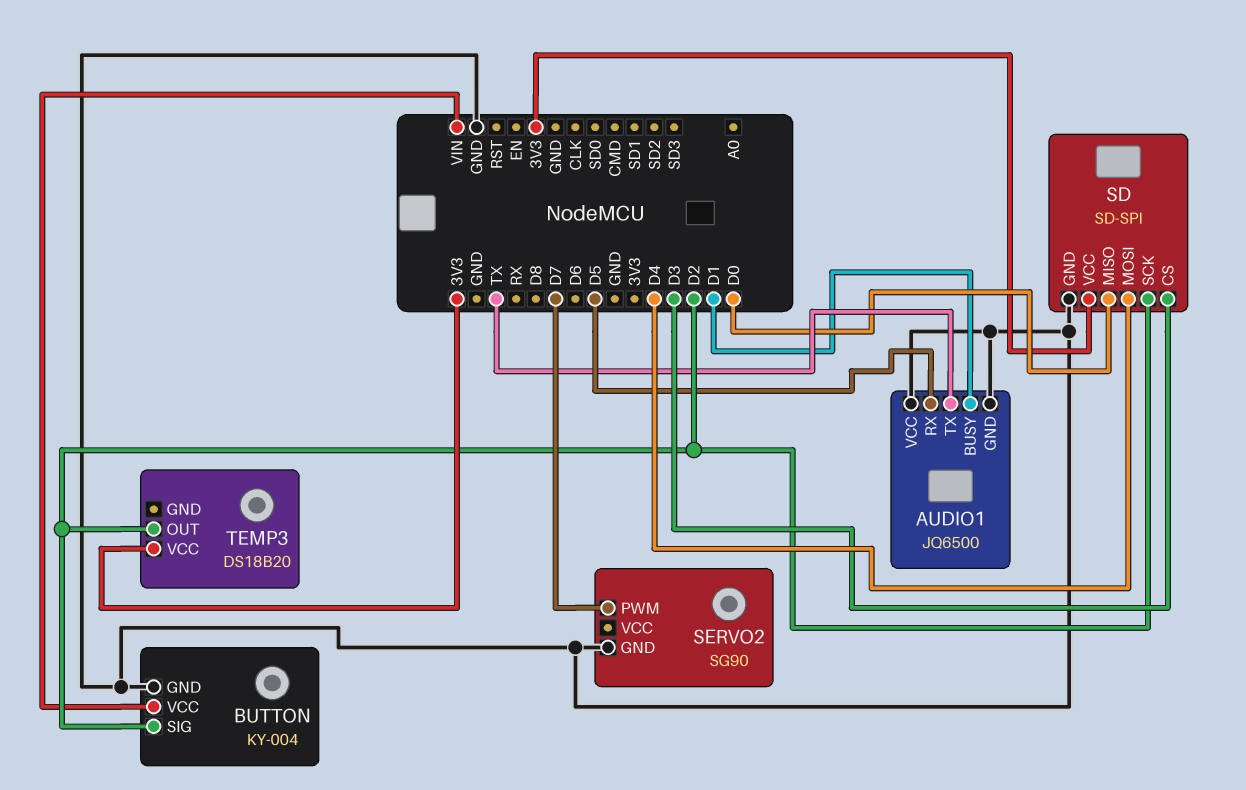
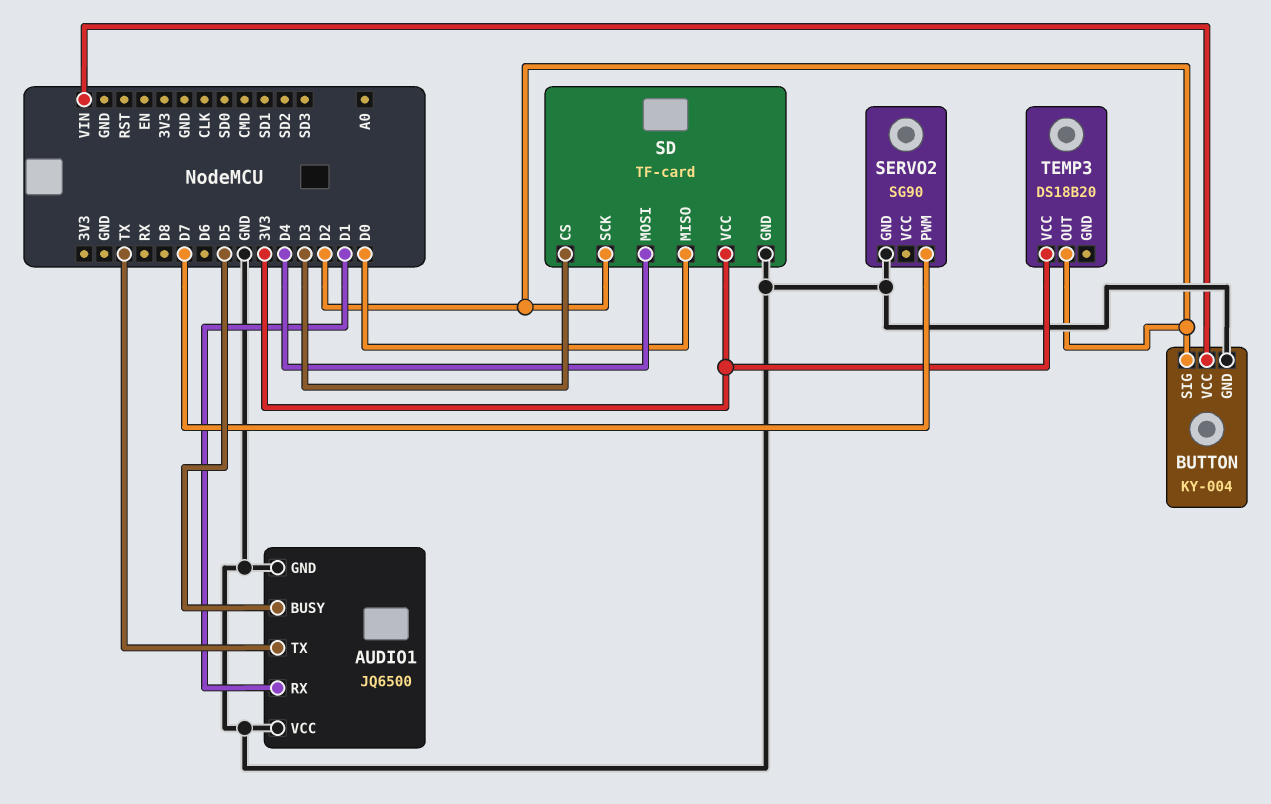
AUDIO1 pin BUSY: D1 -> D5
AUDIO1 pin RX: D5 -> D1
SD: SD-SPI -> TF-card

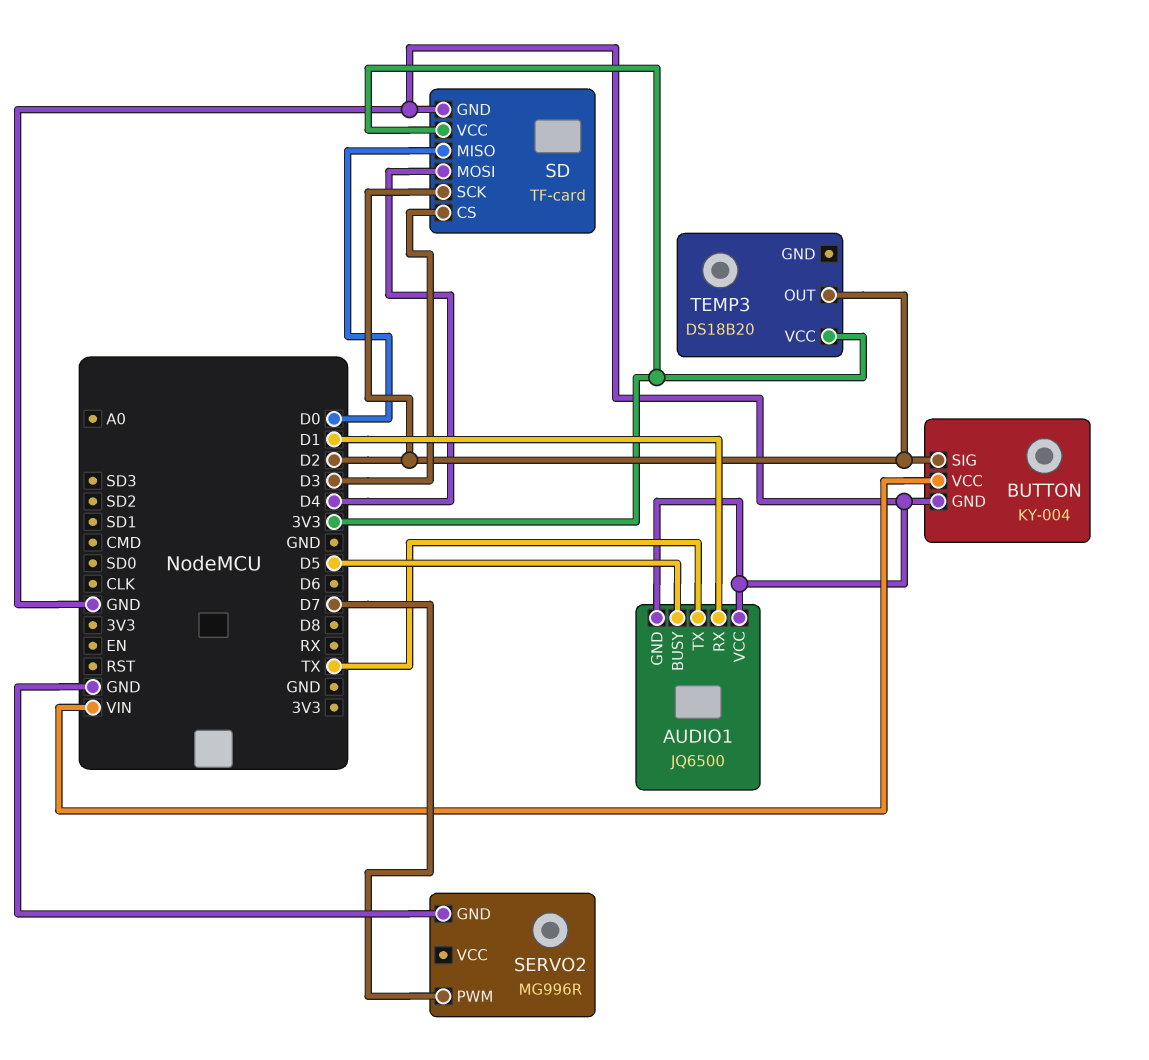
SERVO2: SG90 -> MG996R

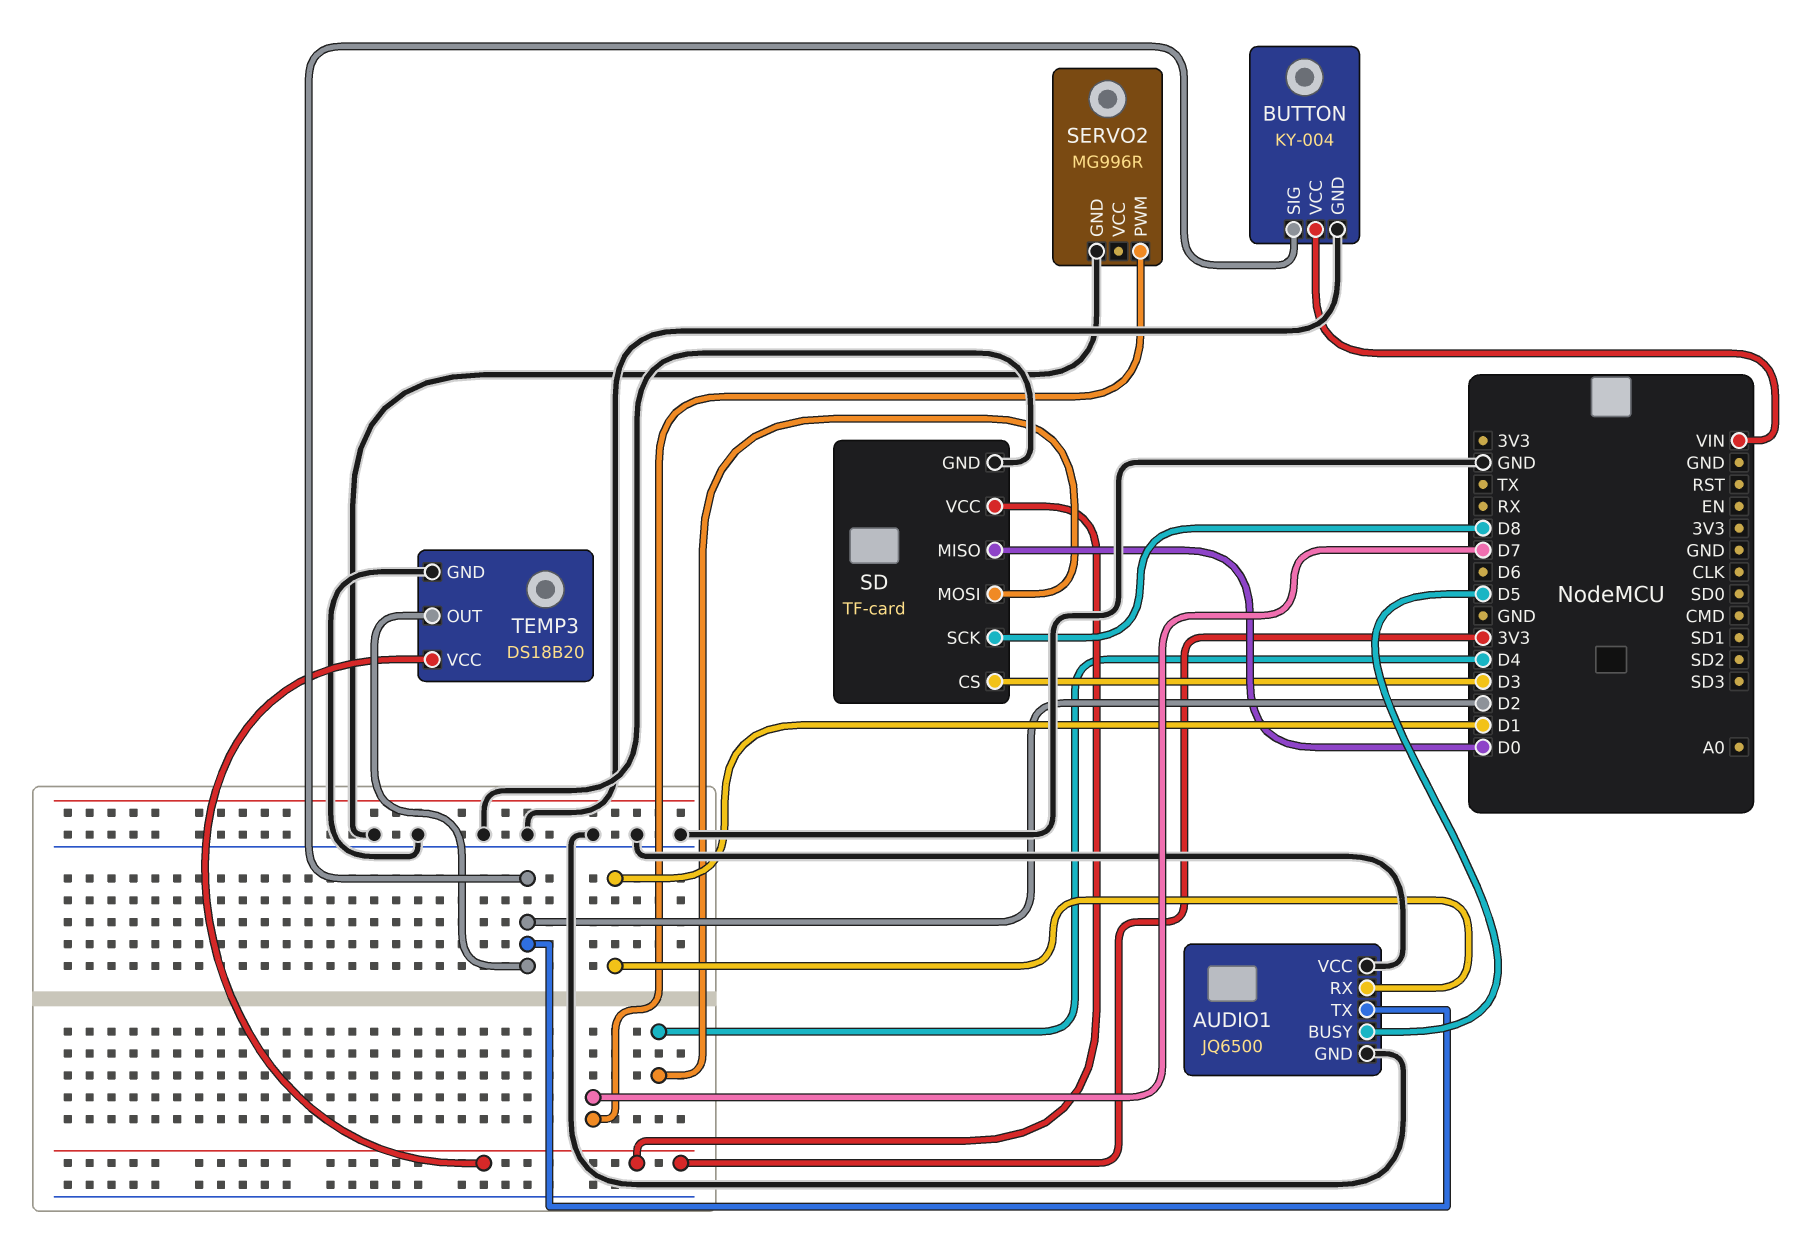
AUDIO1 pin TX: TX -> D2
SD pin SCK: D2 -> D8
TEMP3 pin GND: none -> GND

